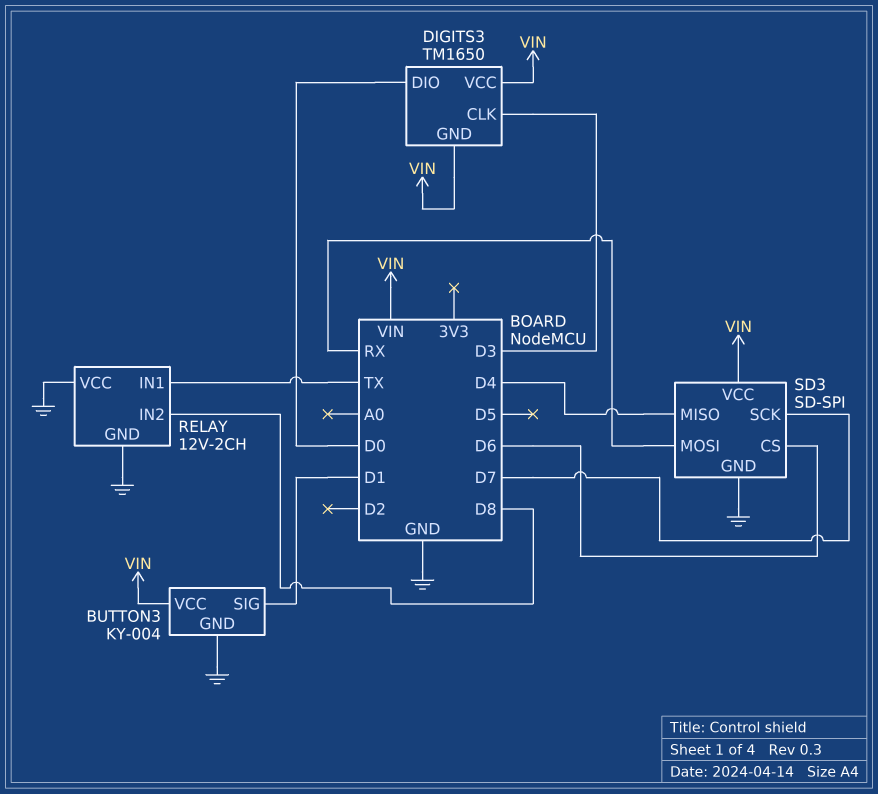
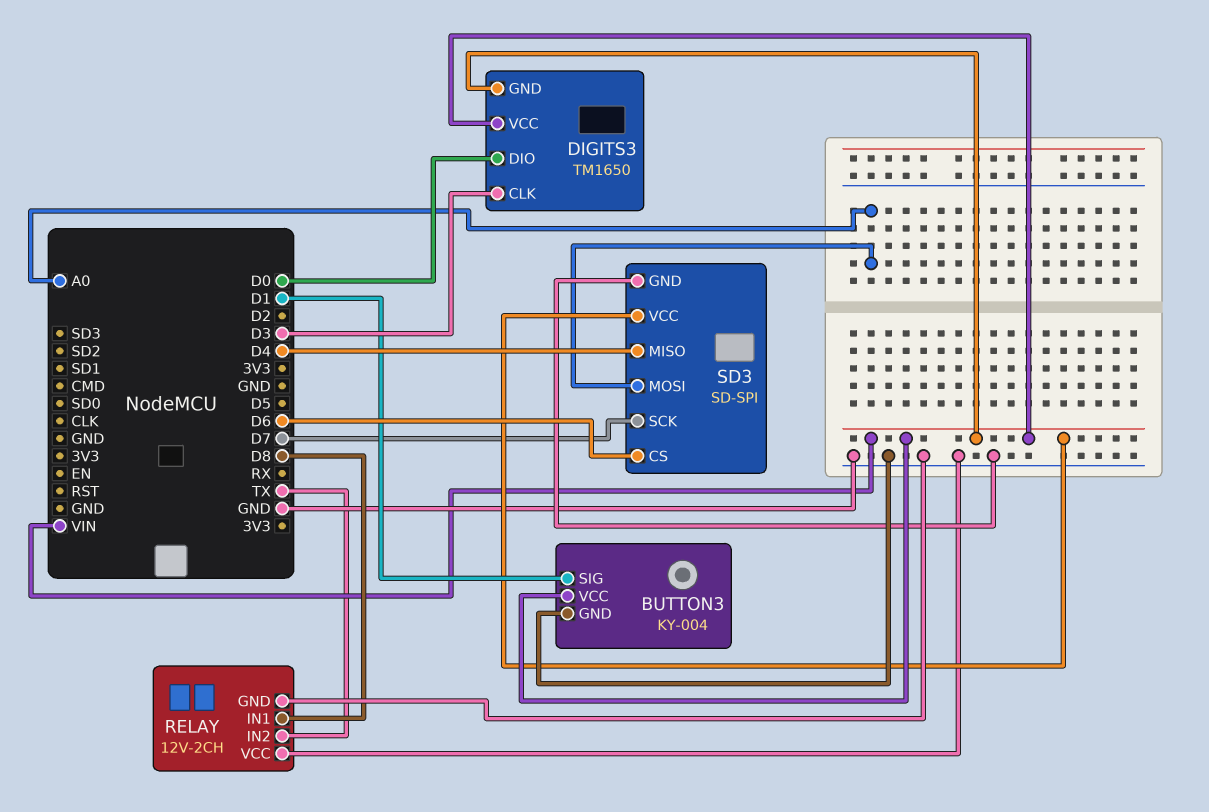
RELAY pin IN1: TX -> D8
RELAY pin IN2: D8 -> TX
SD3 pin MOSI: RX -> A0

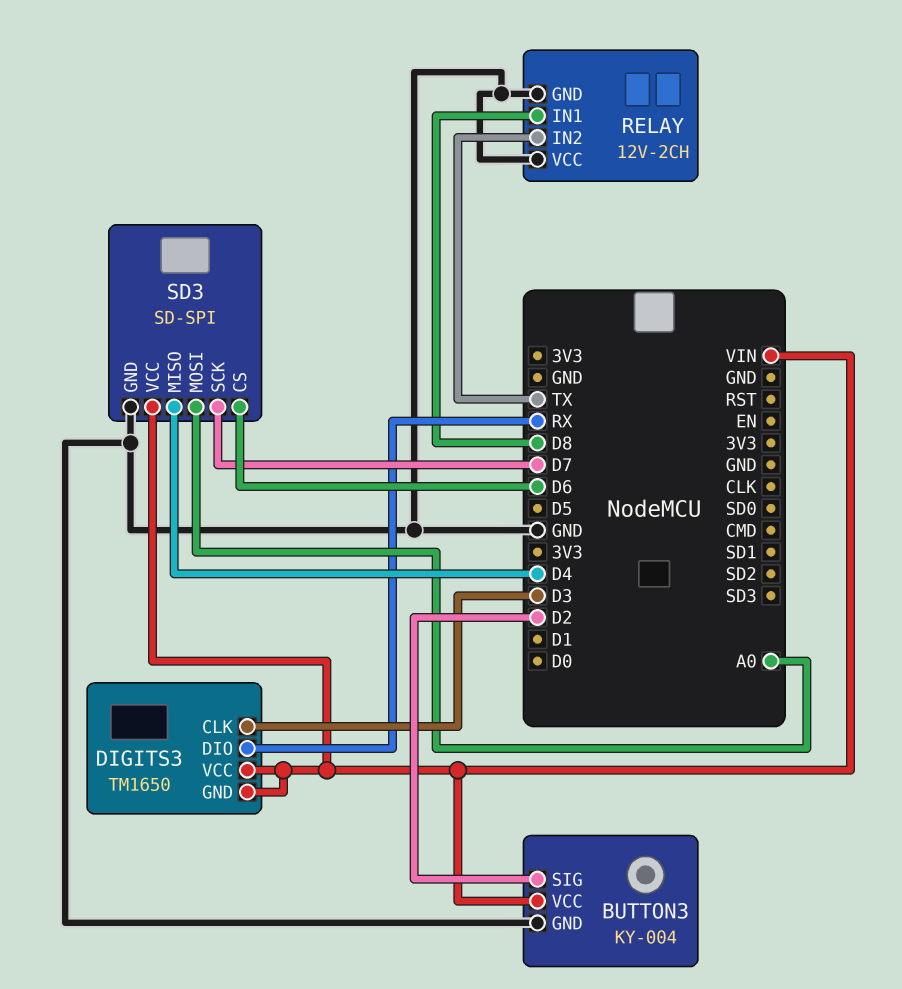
BUTTON3 pin SIG: D1 -> D2
DIGITS3 pin DIO: D0 -> RX

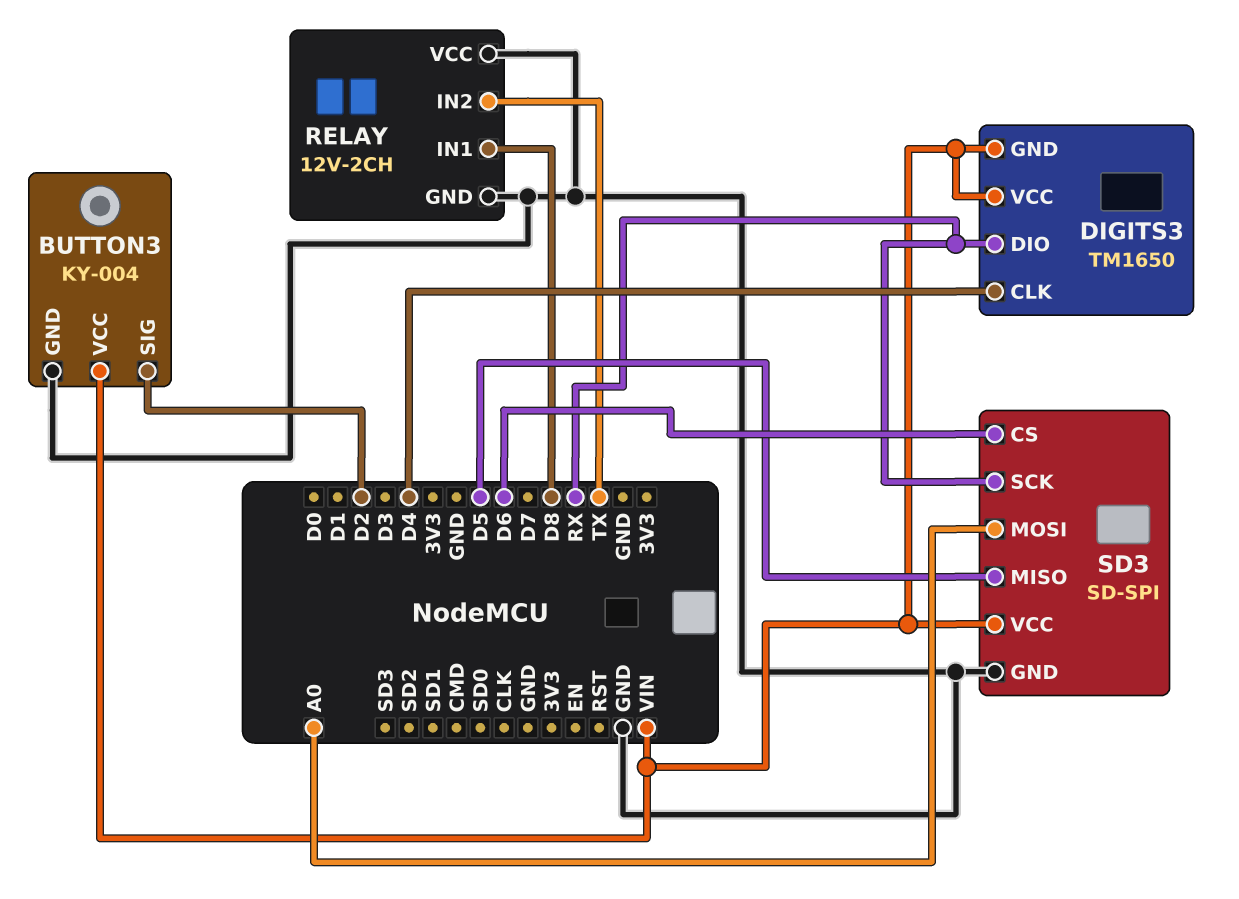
DIGITS3 pin CLK: D3 -> D4
SD3 pin MISO: D4 -> D5
SD3 pin SCK: D7 -> RX

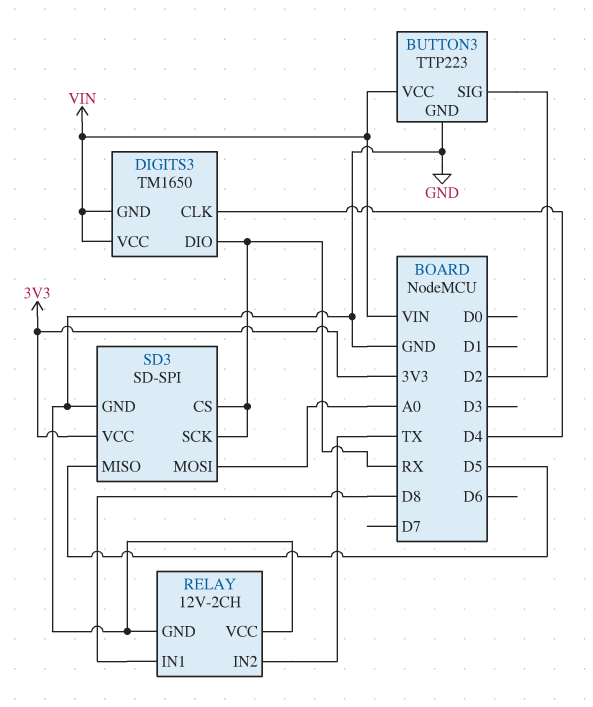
BUTTON3: KY-004 -> TTP223
SD3 pin CS: D6 -> RX
SD3 pin VCC: VIN -> 3V3

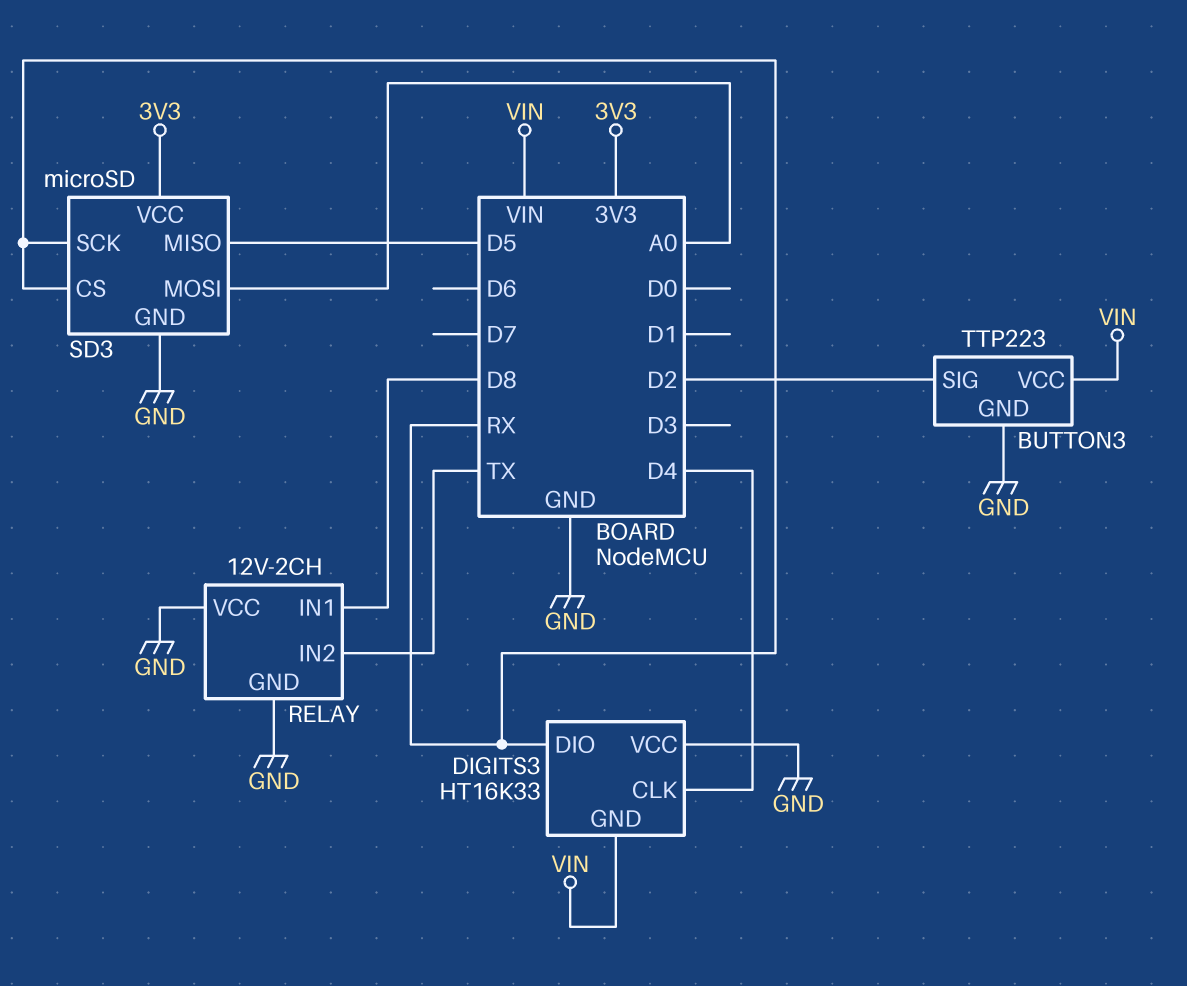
DIGITS3: TM1650 -> HT16K33
DIGITS3 pin VCC: VIN -> GND
SD3: SD-SPI -> microSD

